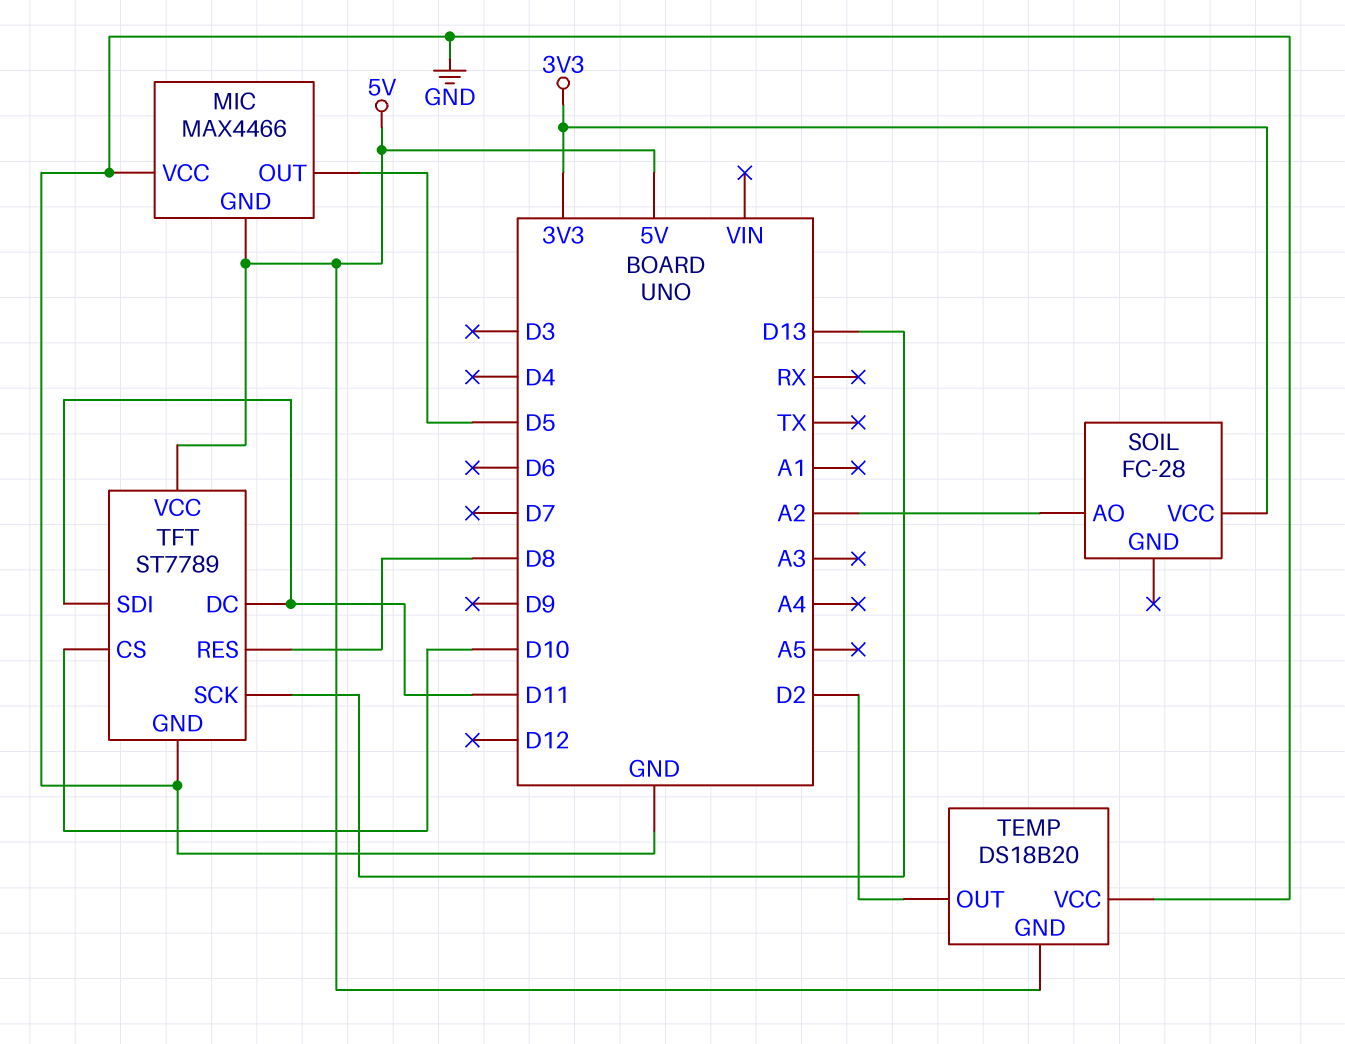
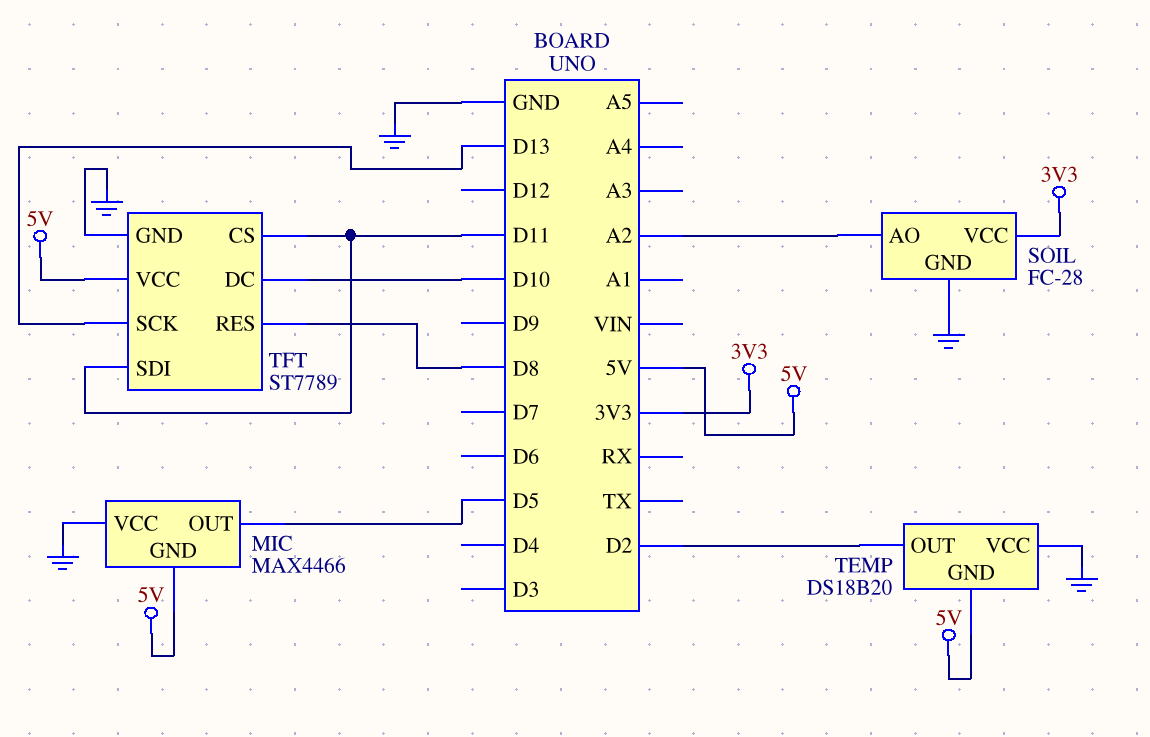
SOIL pin GND: none -> GND
TFT pin CS: D10 -> D11
TFT pin DC: D11 -> D10

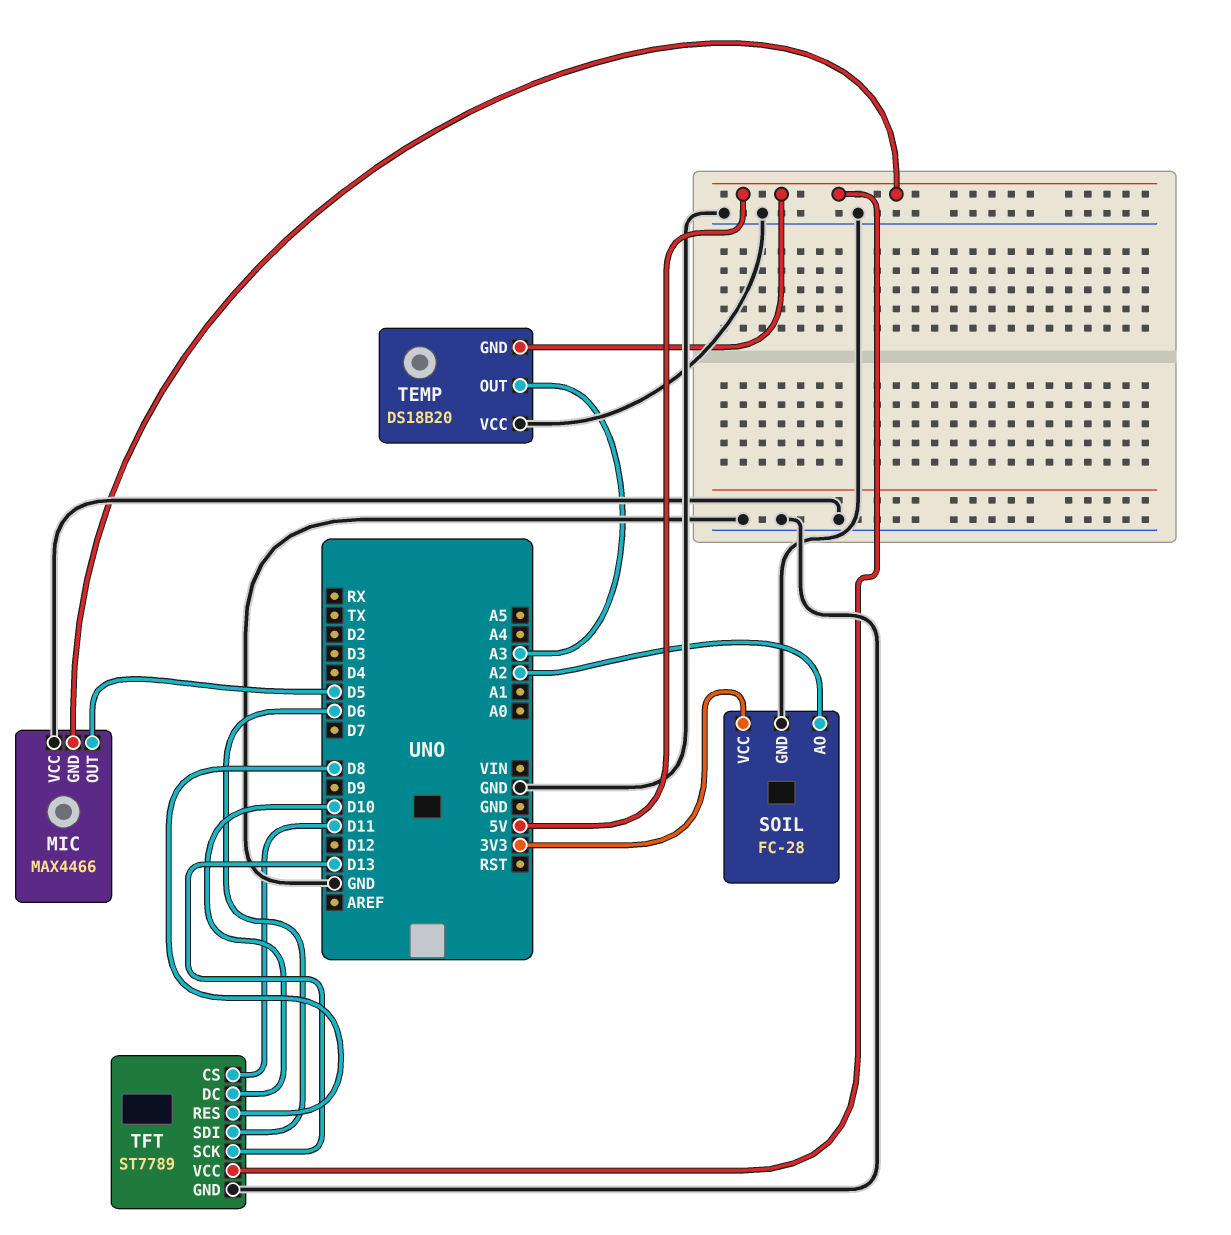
TEMP pin OUT: D2 -> A3
TFT pin SDI: D11 -> D6

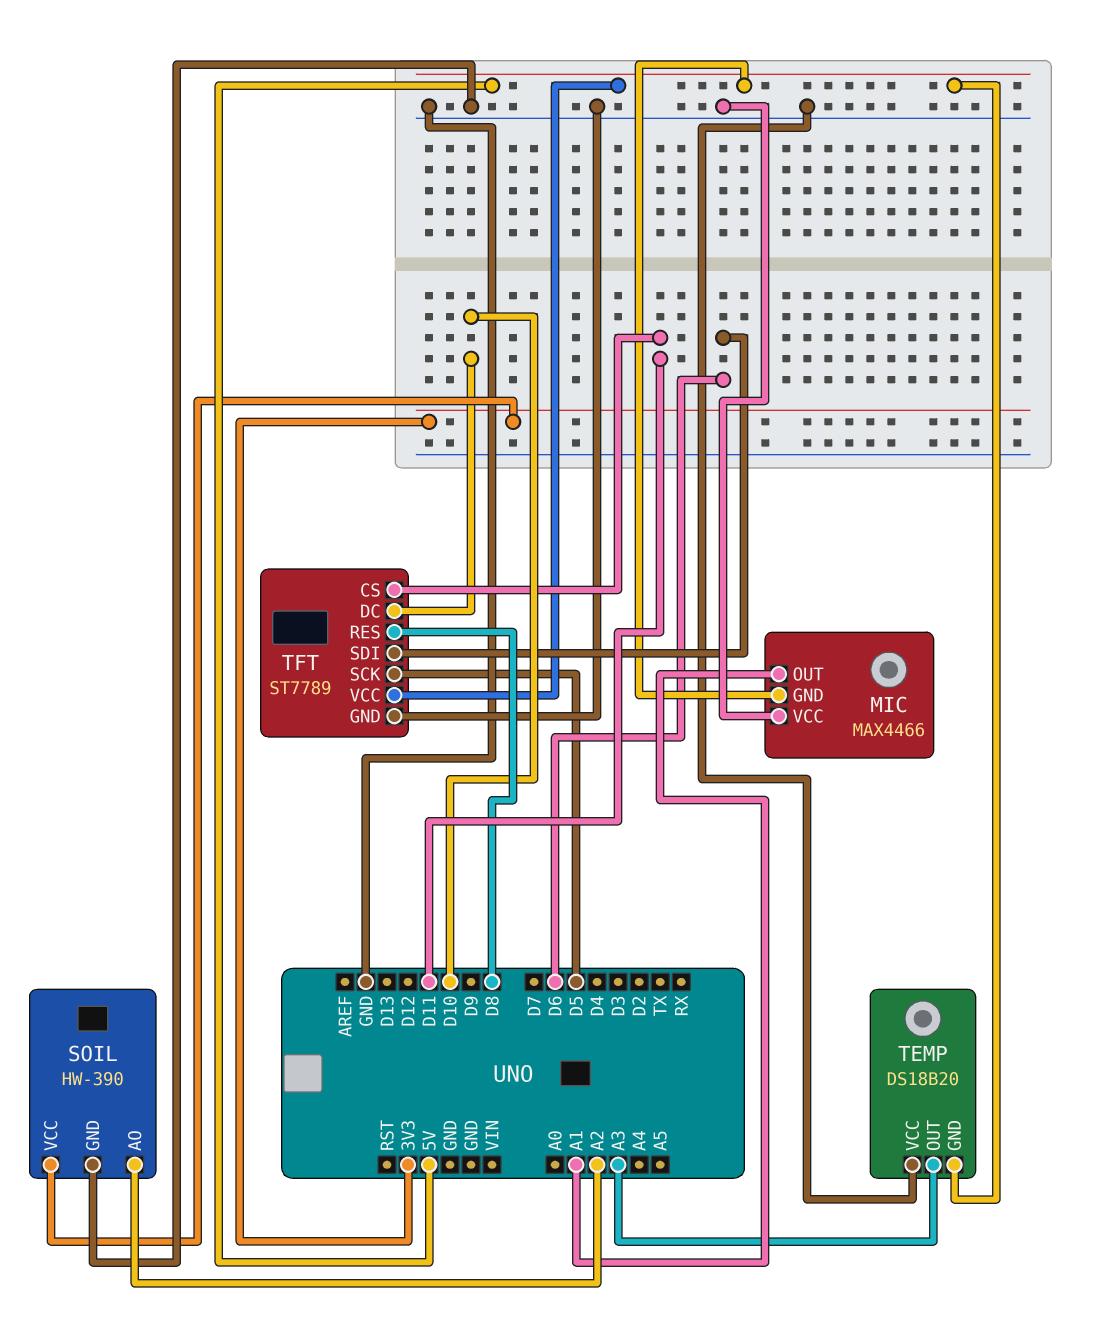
MIC pin OUT: D5 -> A1
SOIL: FC-28 -> HW-390
TFT pin SCK: D13 -> D5

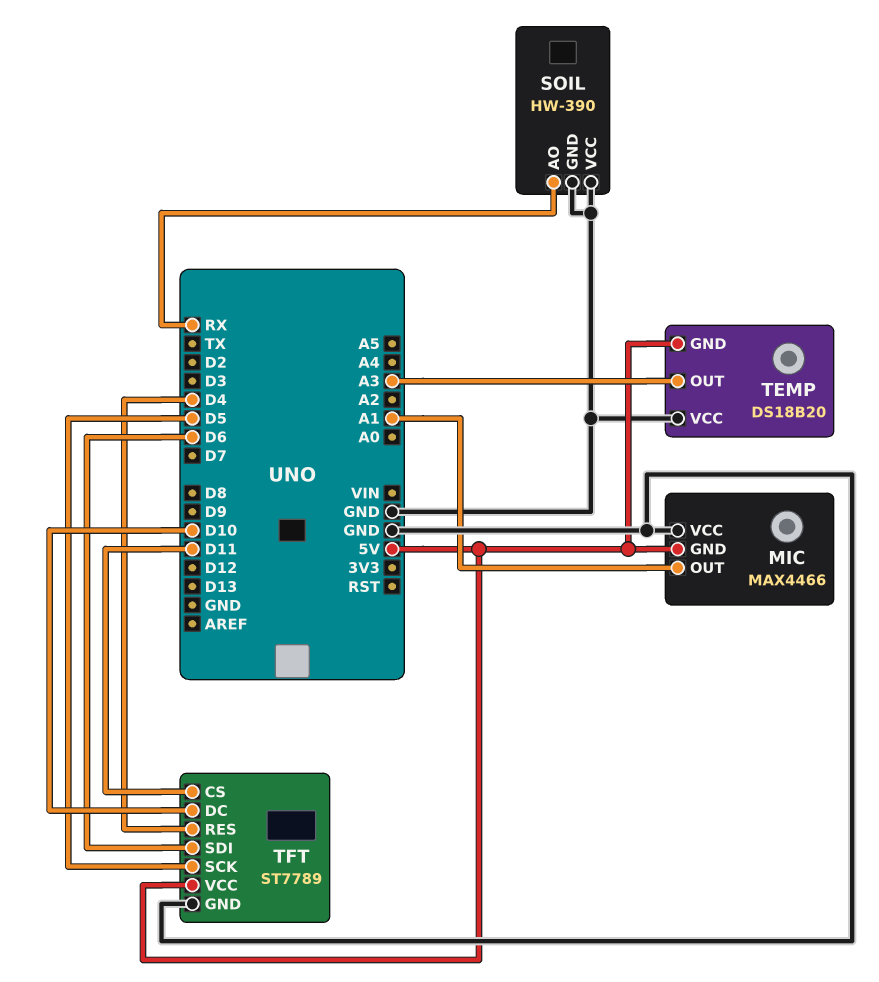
SOIL pin AO: A2 -> RX
SOIL pin VCC: 3V3 -> GND
TFT pin RES: D8 -> D4

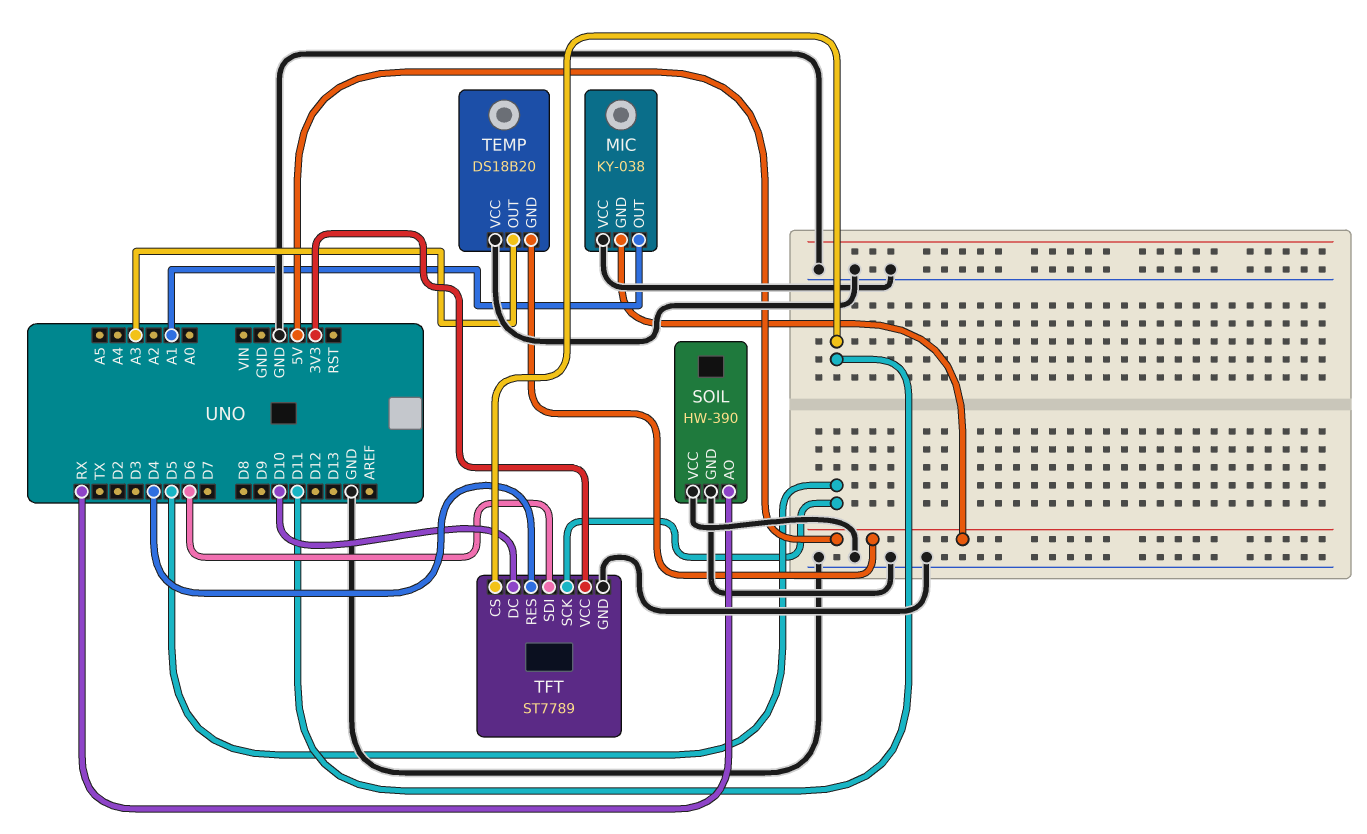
MIC: MAX4466 -> KY-038
TFT pin VCC: 5V -> 3V3

